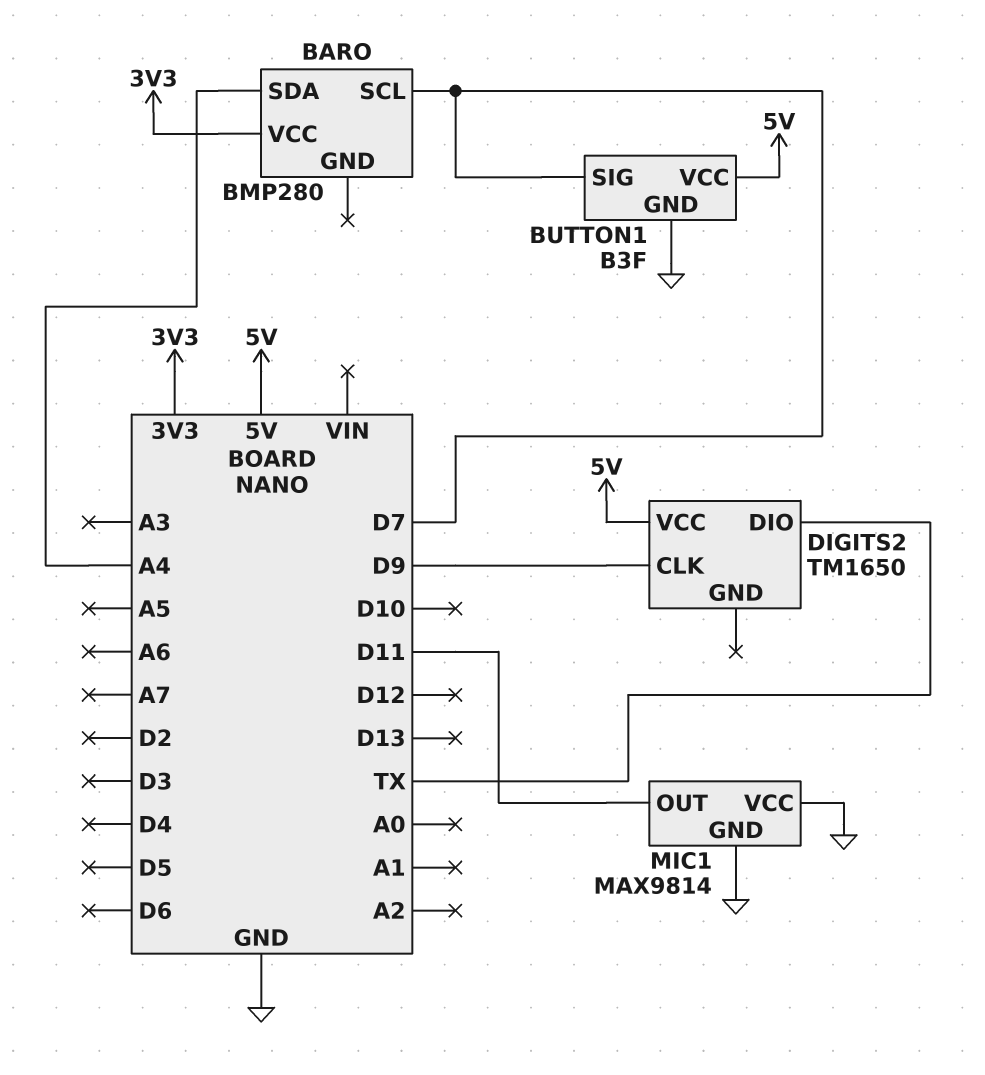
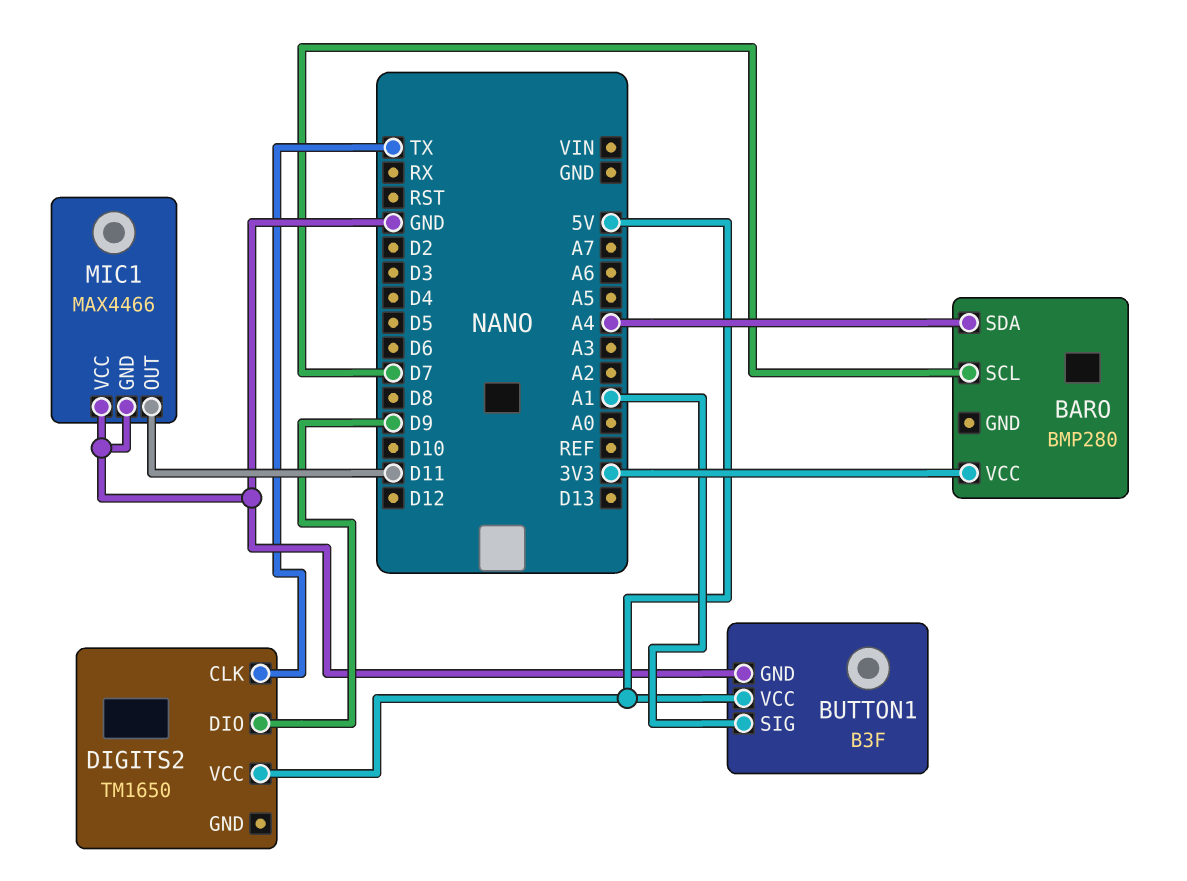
BUTTON1 pin SIG: D7 -> A1
DIGITS2 pin CLK: D9 -> TX
DIGITS2 pin DIO: TX -> D9
MIC1: MAX9814 -> MAX4466

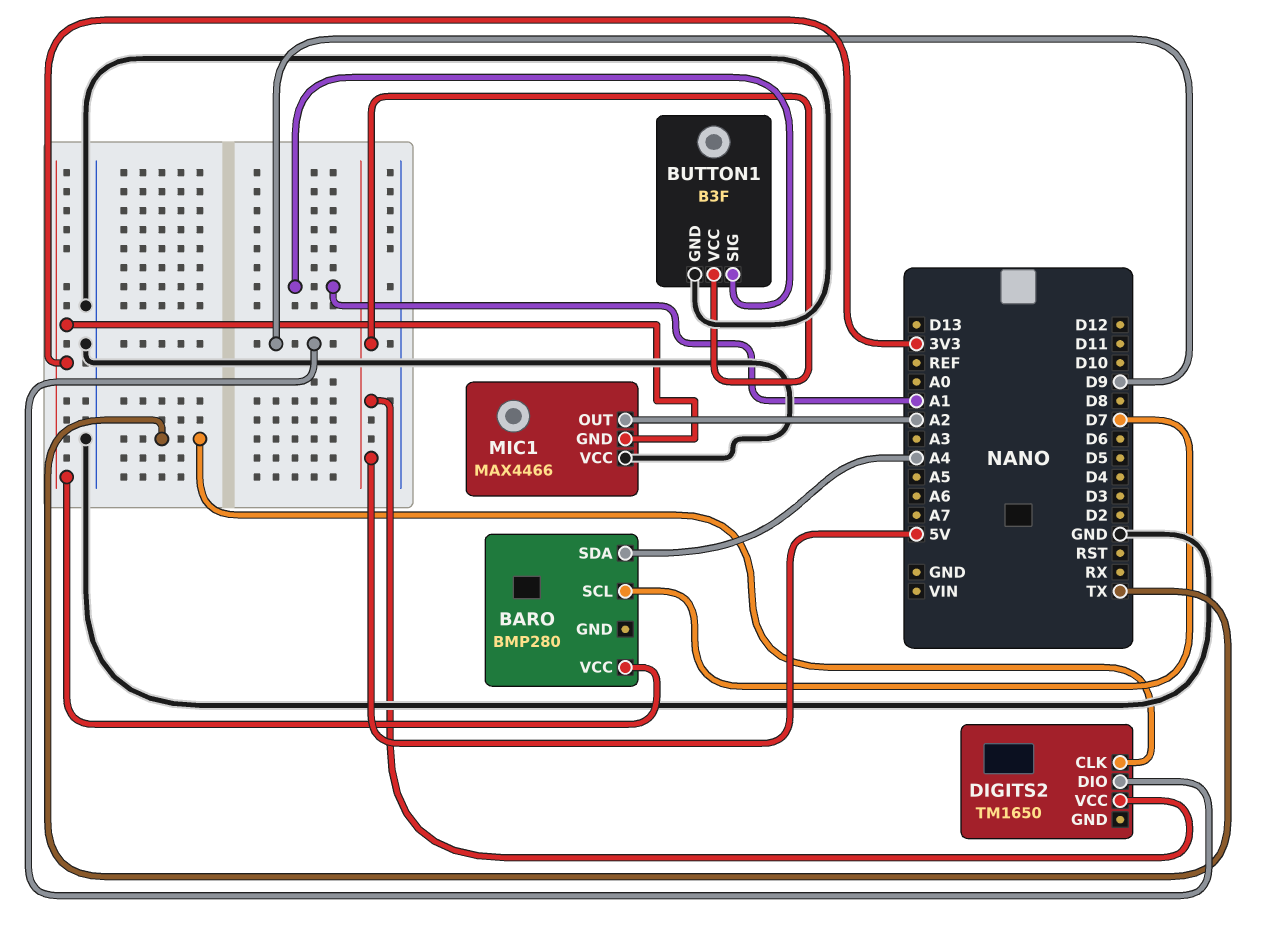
MIC1 pin GND: GND -> 3V3
MIC1 pin OUT: D11 -> A2

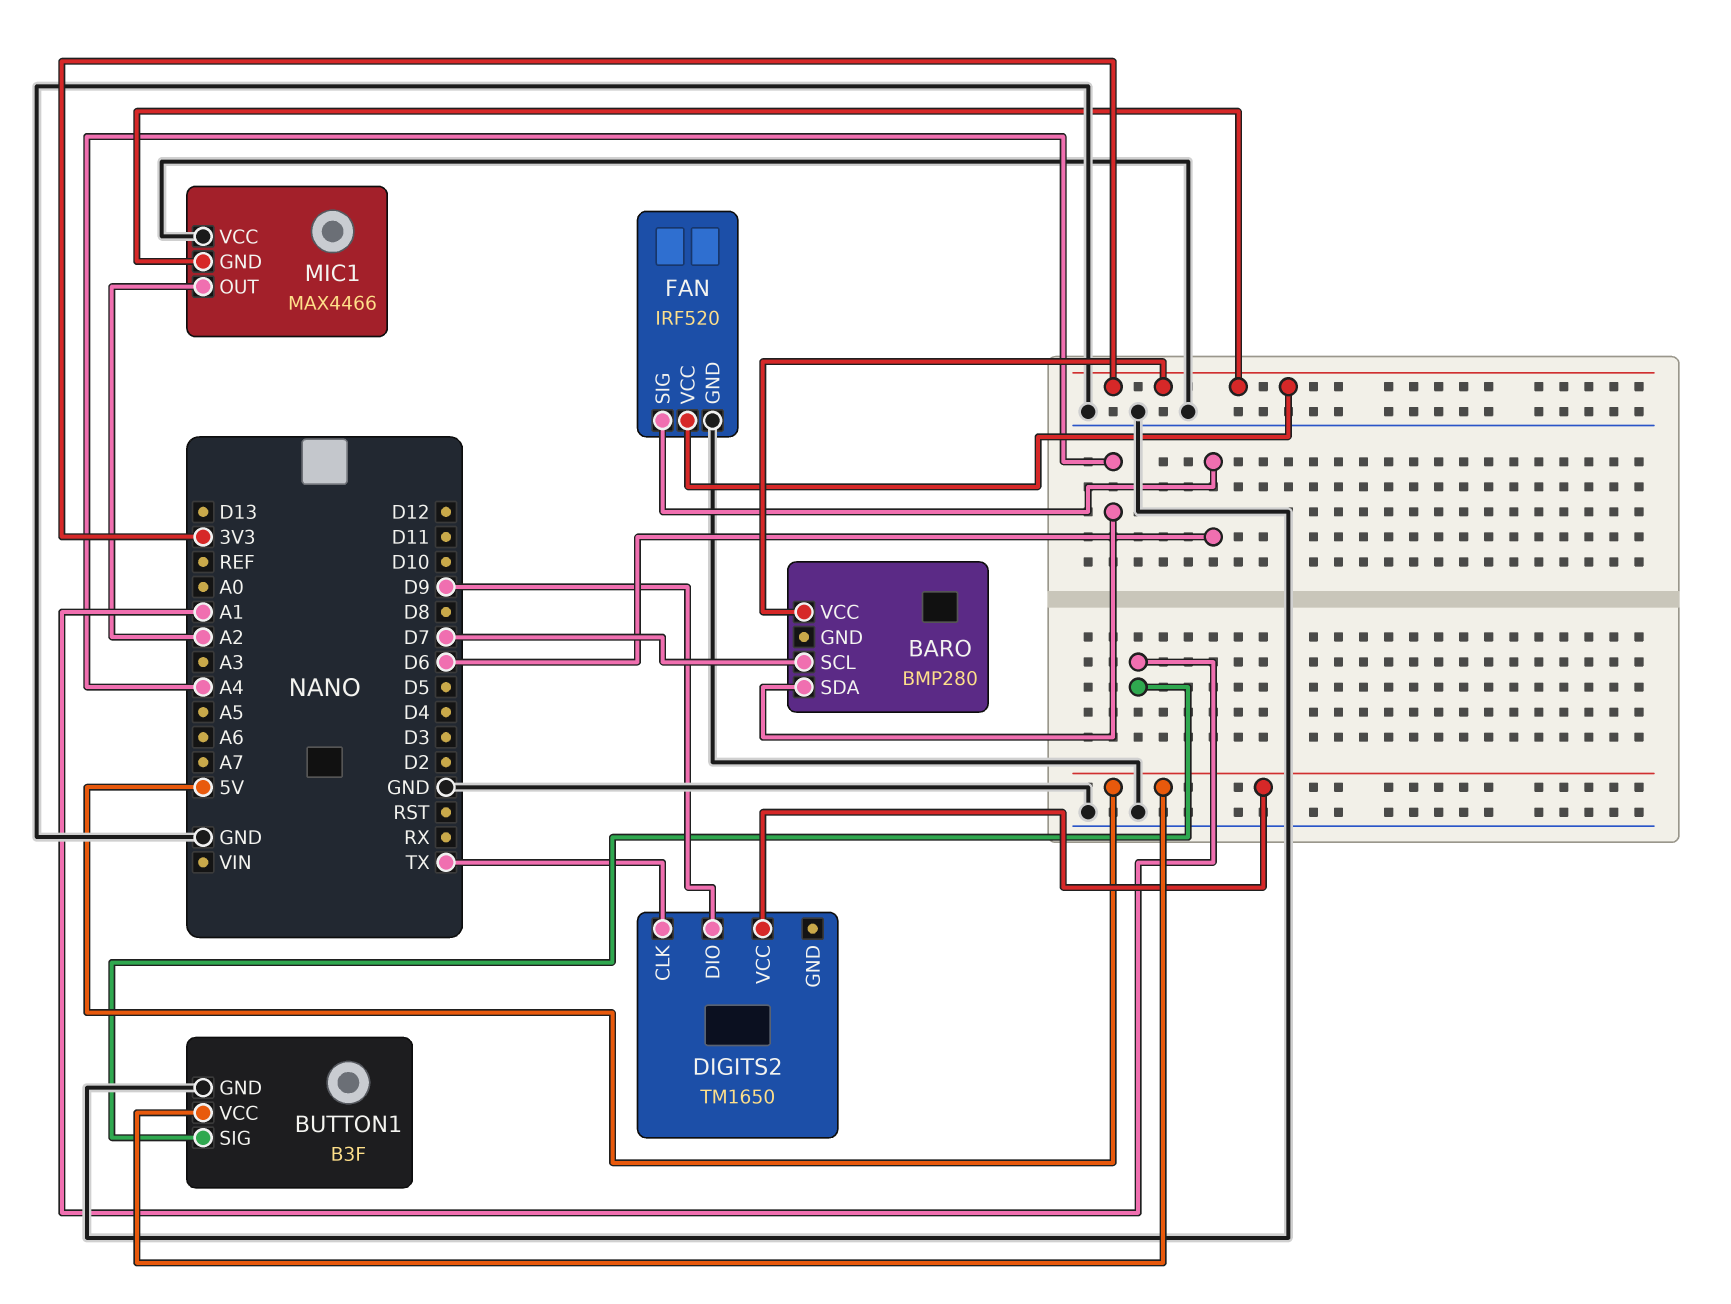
FAN: none -> IRF520
FAN pin GND: none -> GND
FAN pin SIG: none -> D6
FAN pin VCC: none -> 3V3

